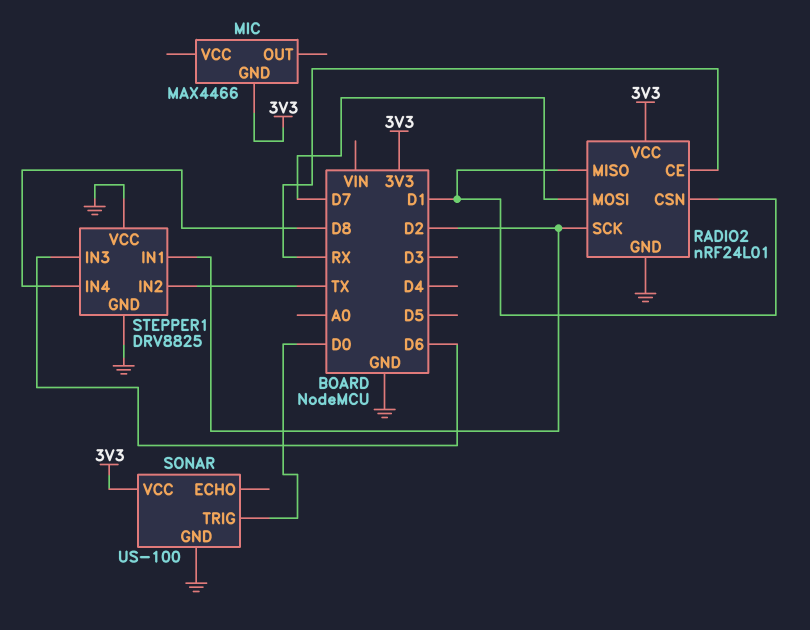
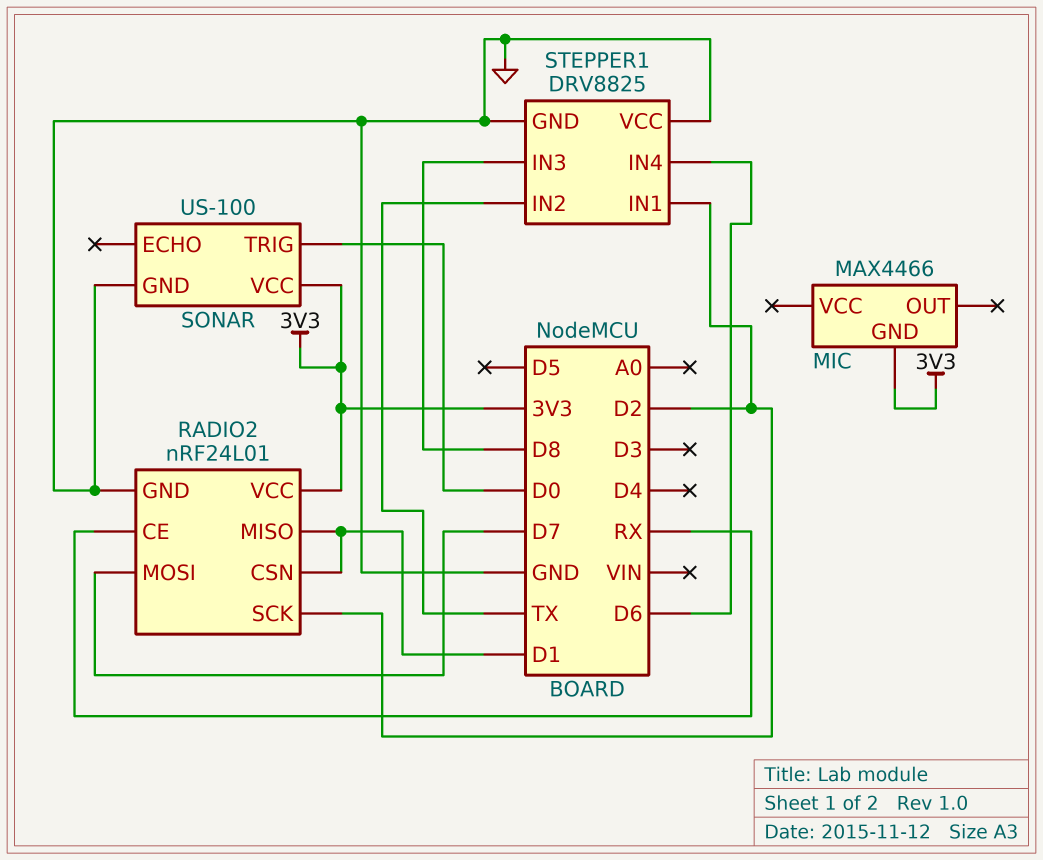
STEPPER1 pin IN3: D6 -> D8
STEPPER1 pin IN4: D8 -> D6

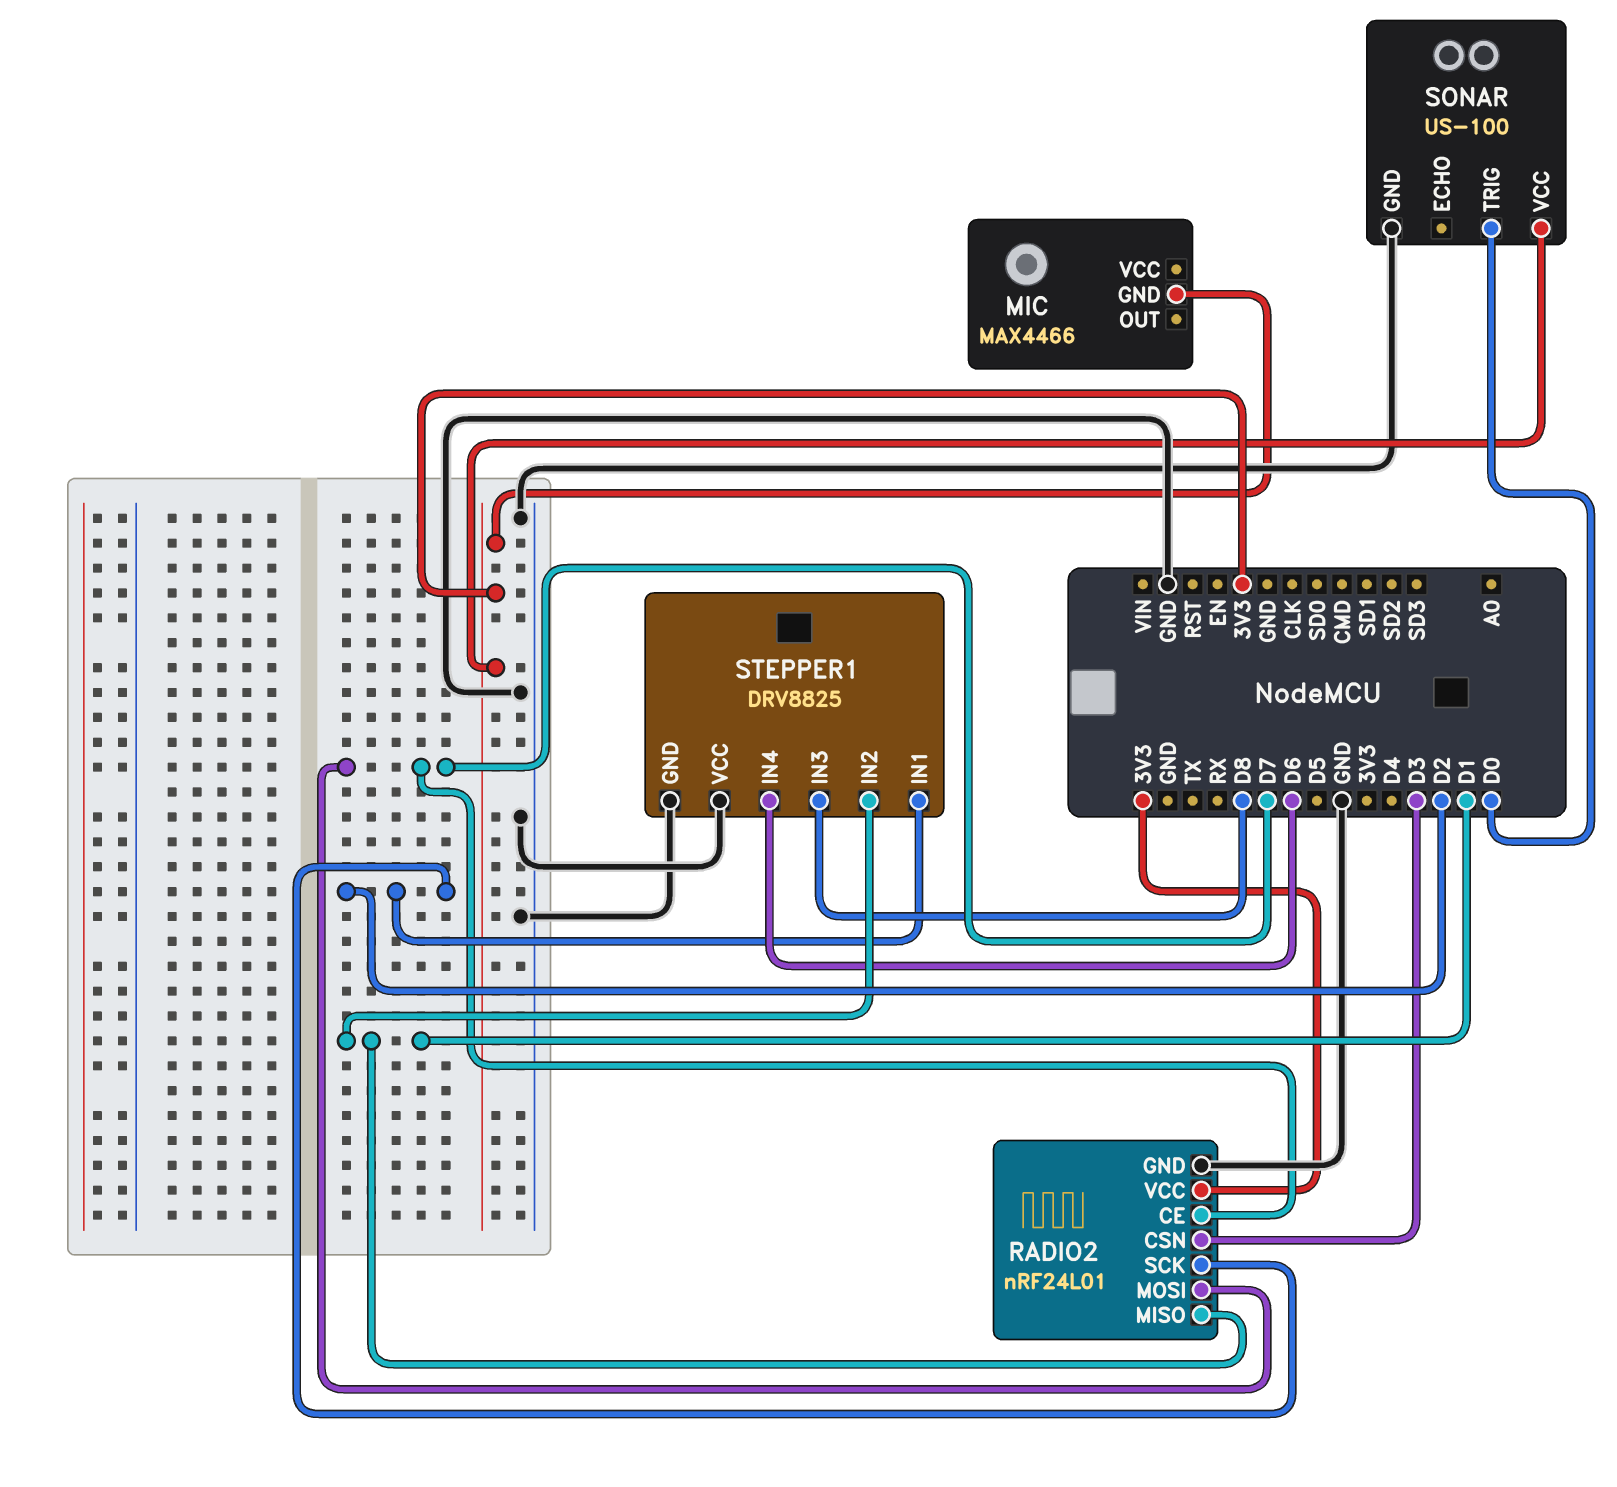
RADIO2 pin CE: RX -> D7
RADIO2 pin CSN: D1 -> D3
STEPPER1 pin IN2: TX -> D1

